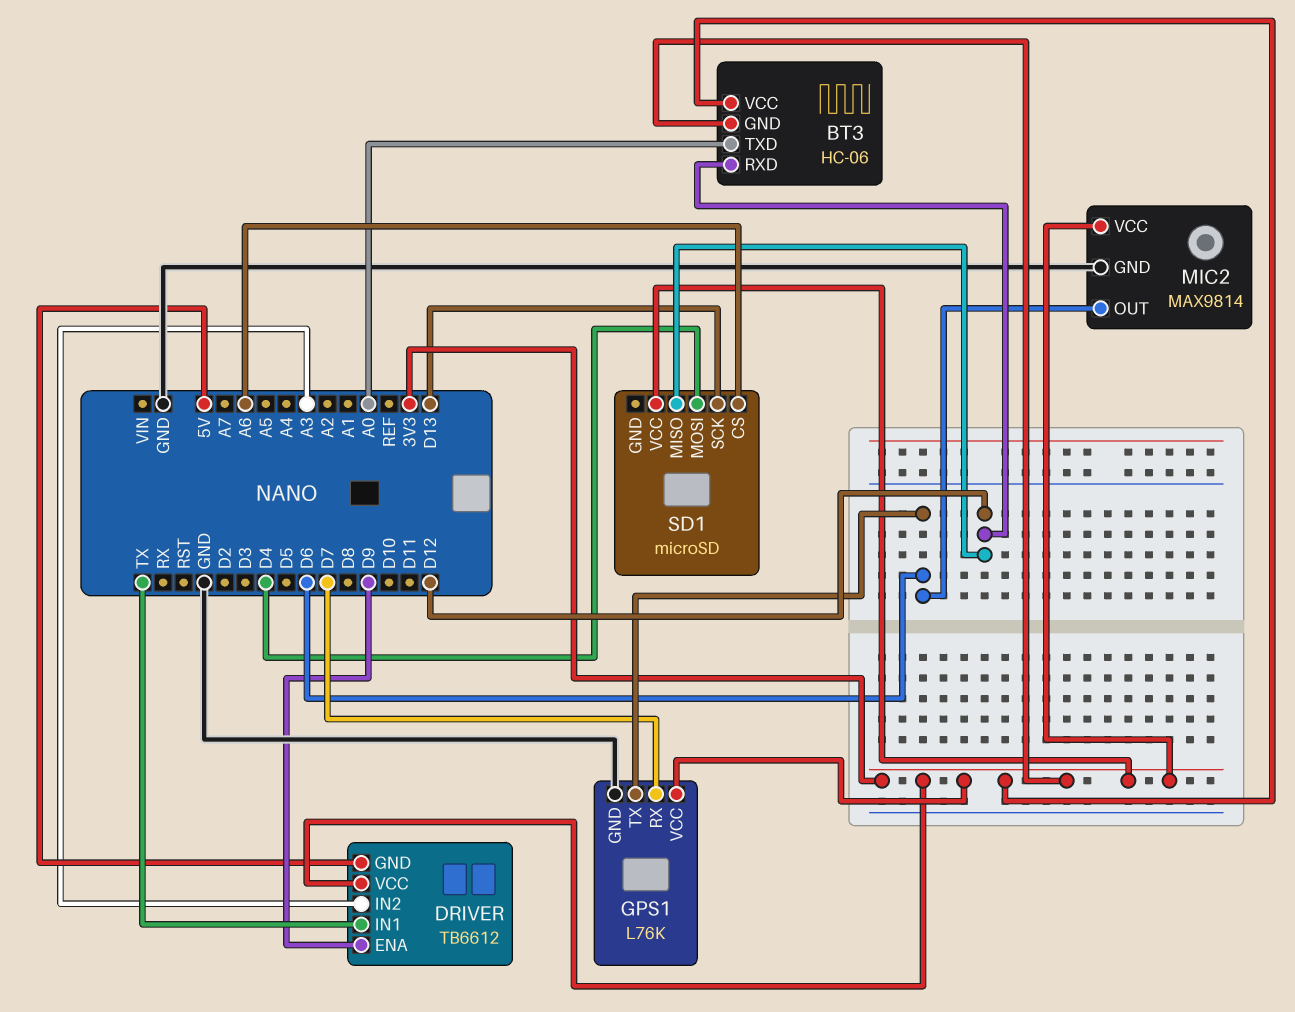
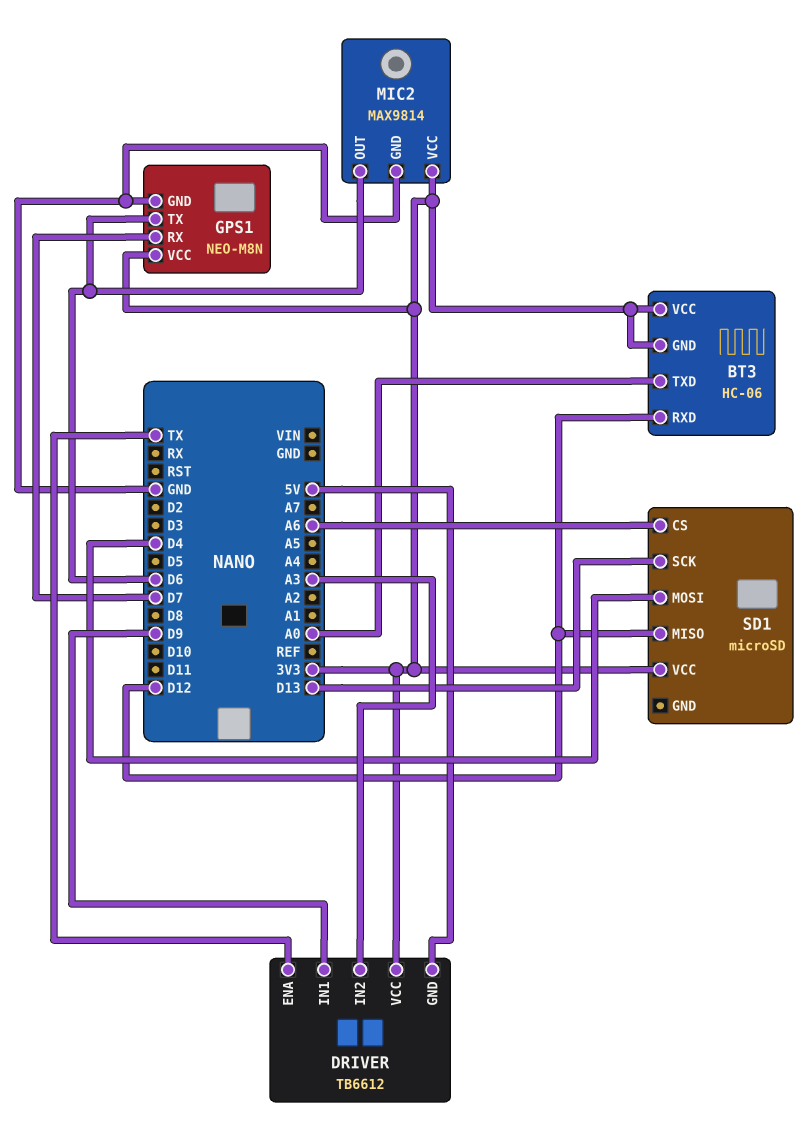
DRIVER pin ENA: D9 -> TX
DRIVER pin IN1: TX -> D9
GPS1: L76K -> NEO-M8N

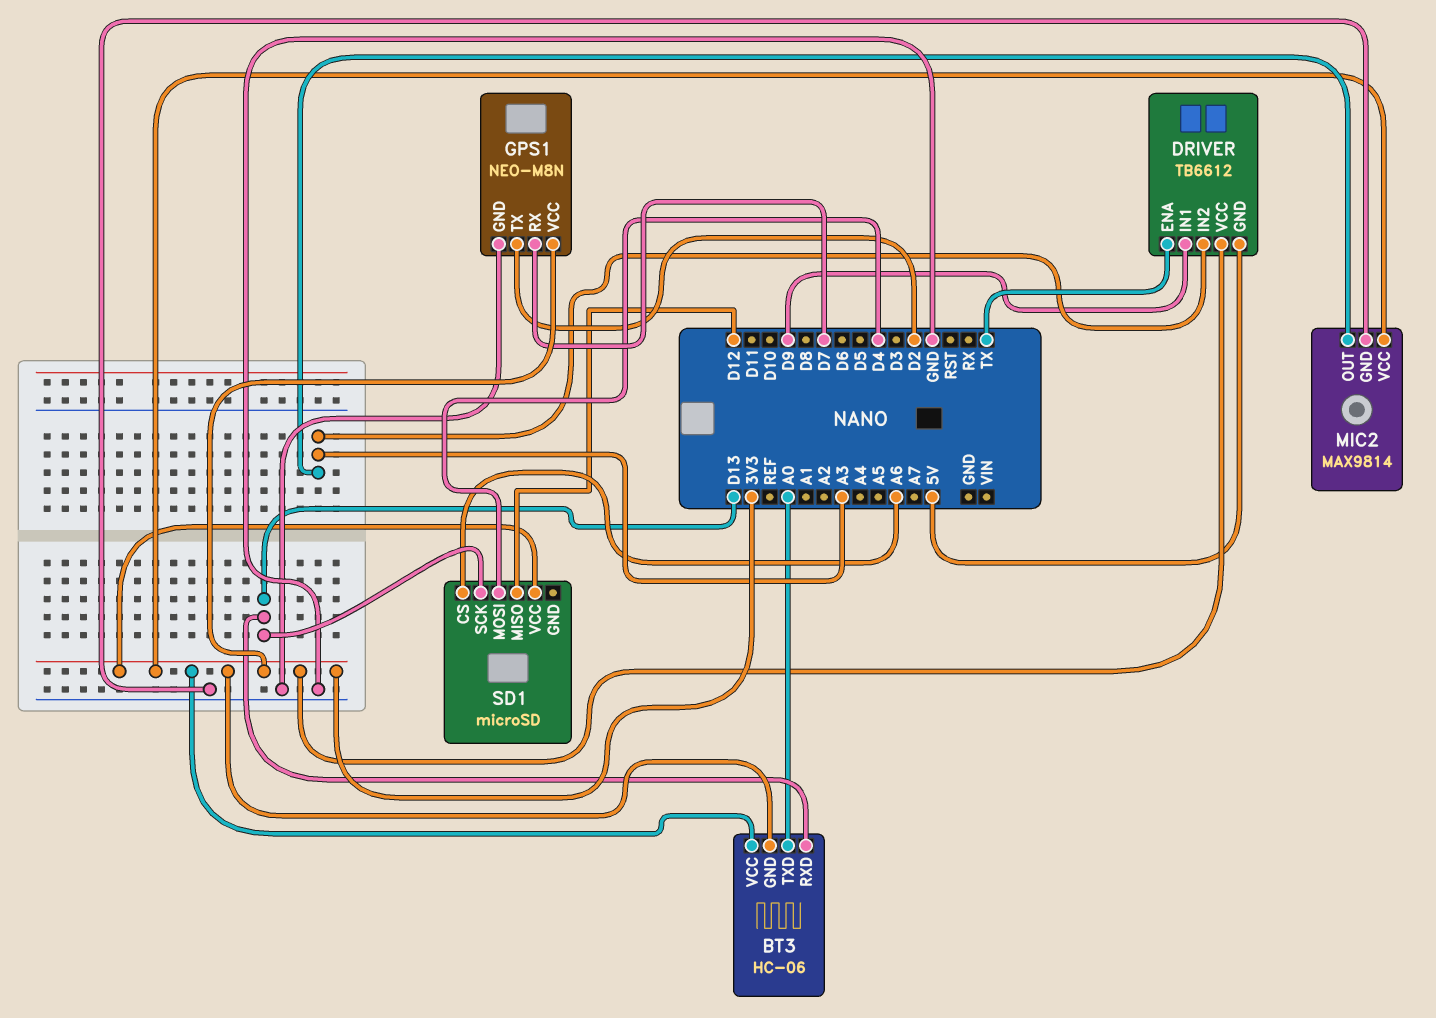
BT3 pin RXD: D12 -> D13
GPS1 pin TX: D6 -> D2
MIC2 pin OUT: D6 -> A3

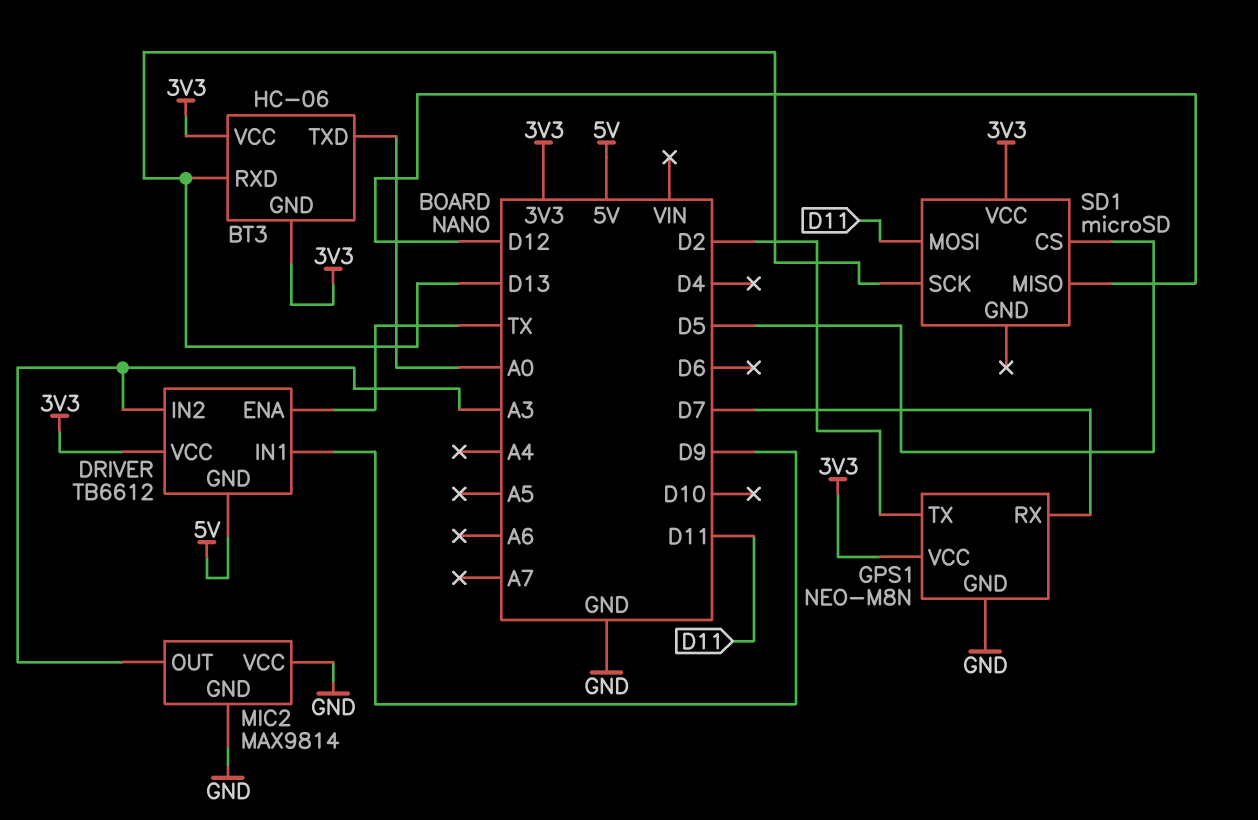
MIC2 pin VCC: 3V3 -> GND
SD1 pin CS: A6 -> D5
SD1 pin MOSI: D4 -> D11

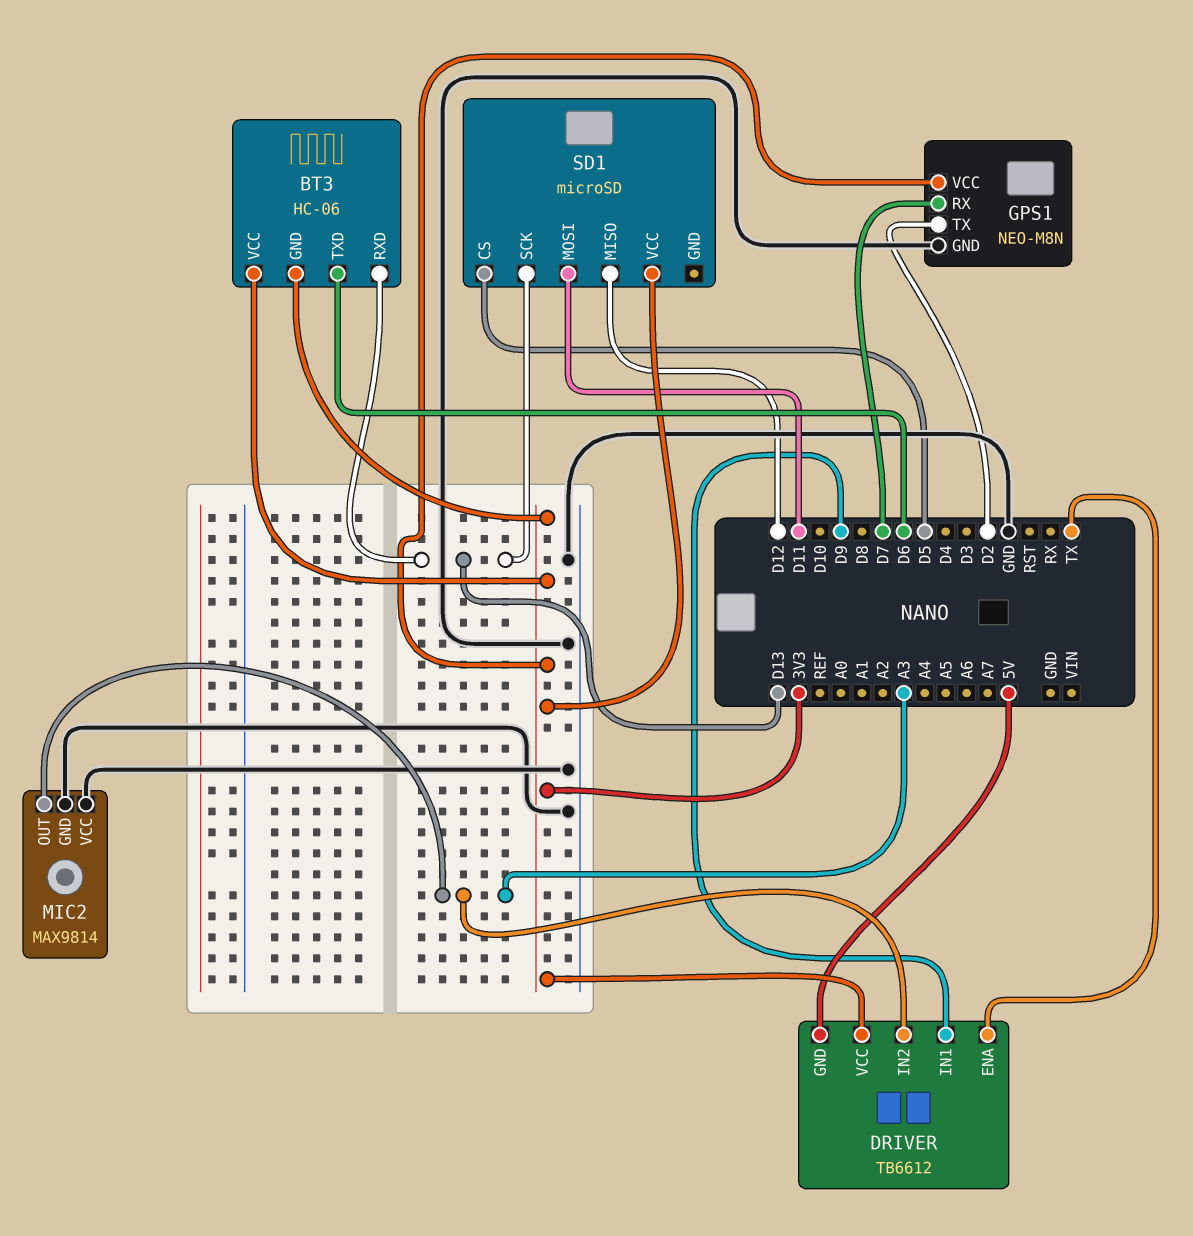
BT3 pin TXD: A0 -> D6

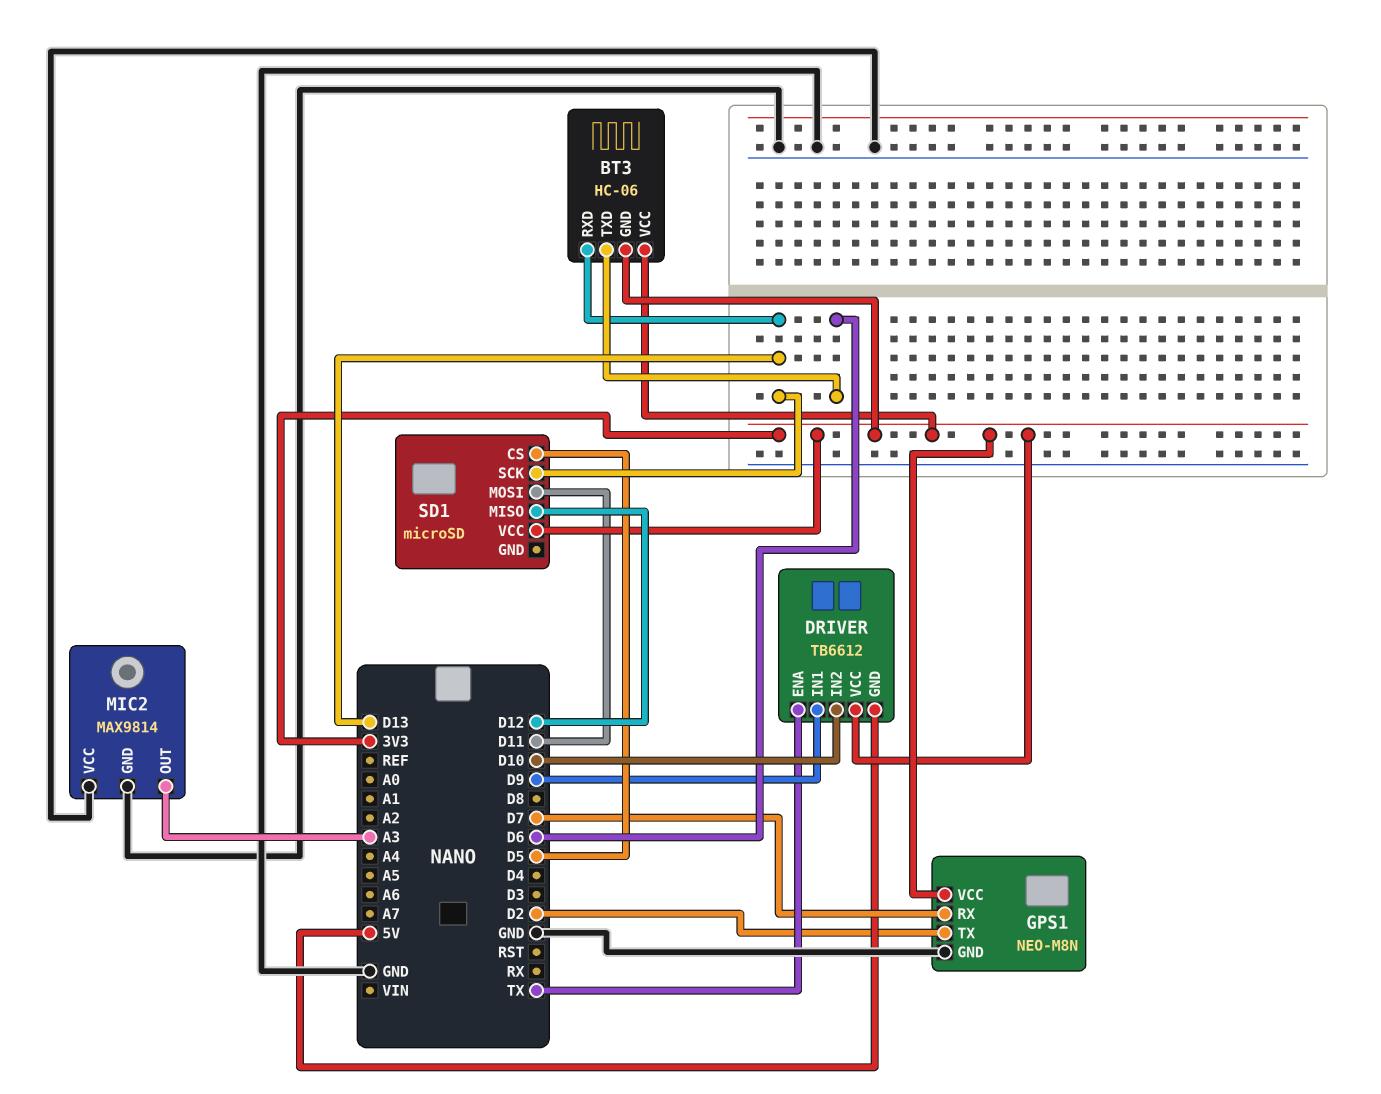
DRIVER pin IN2: A3 -> D10

